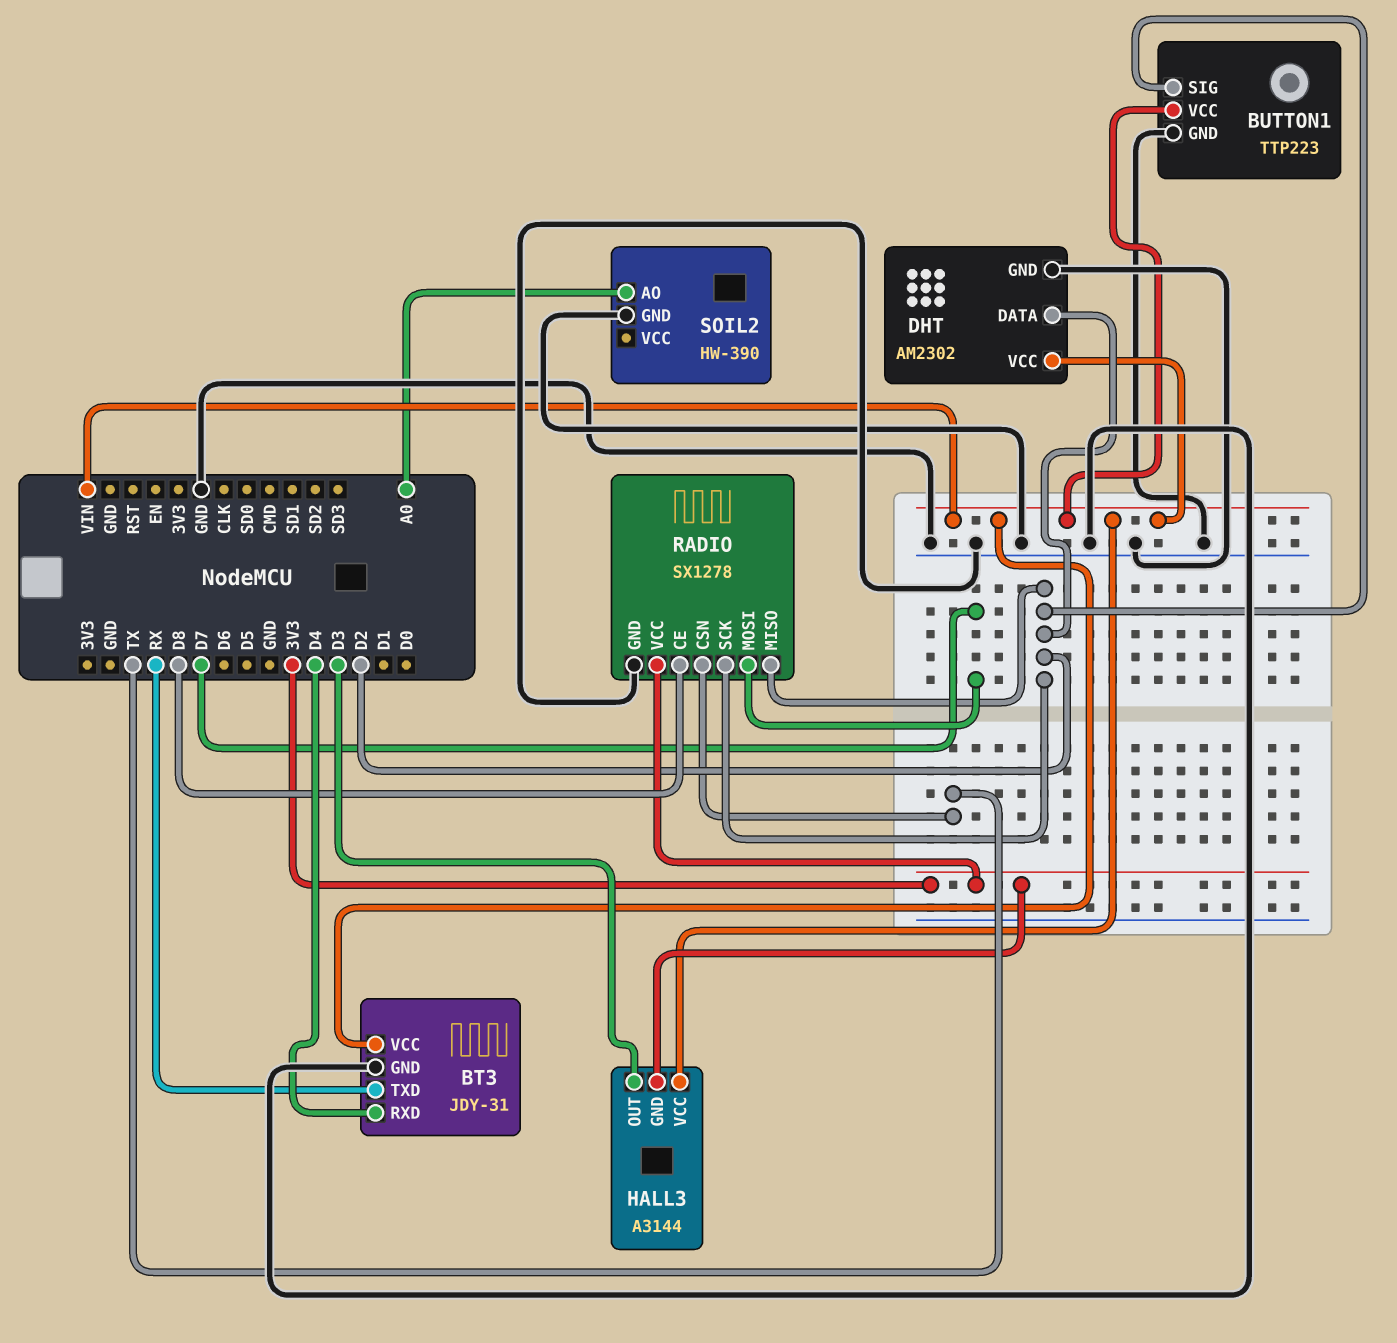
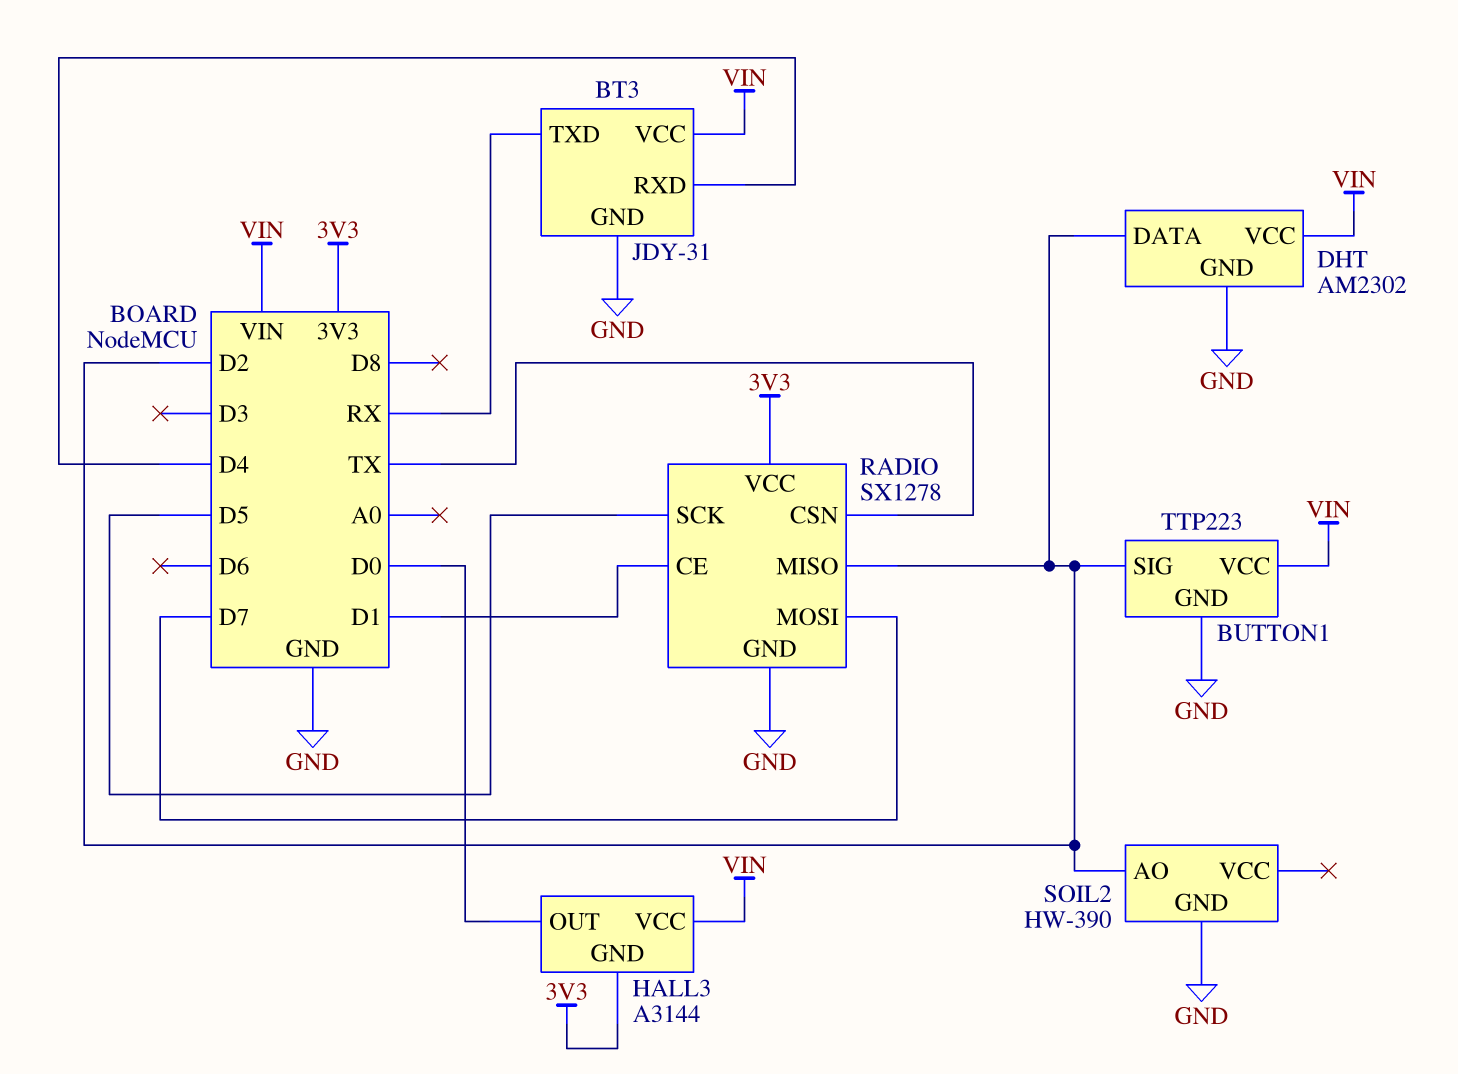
HALL3 pin OUT: D3 -> D0
RADIO pin CE: D8 -> D1
RADIO pin SCK: D2 -> D5
SOIL2 pin AO: A0 -> D2

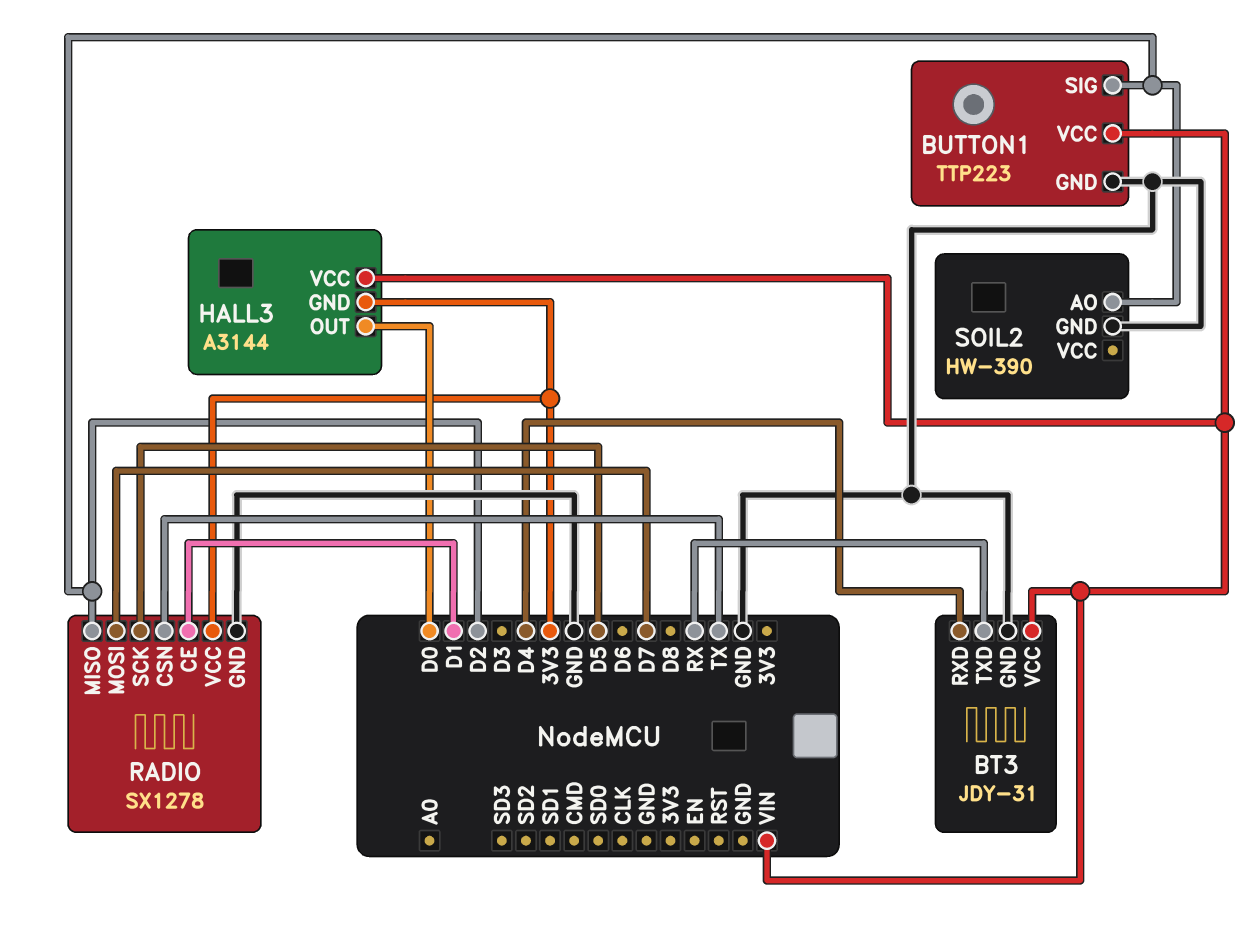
DHT: AM2302 -> none
DHT pin DATA: D2 -> none
DHT pin GND: GND -> none
DHT pin VCC: VIN -> none

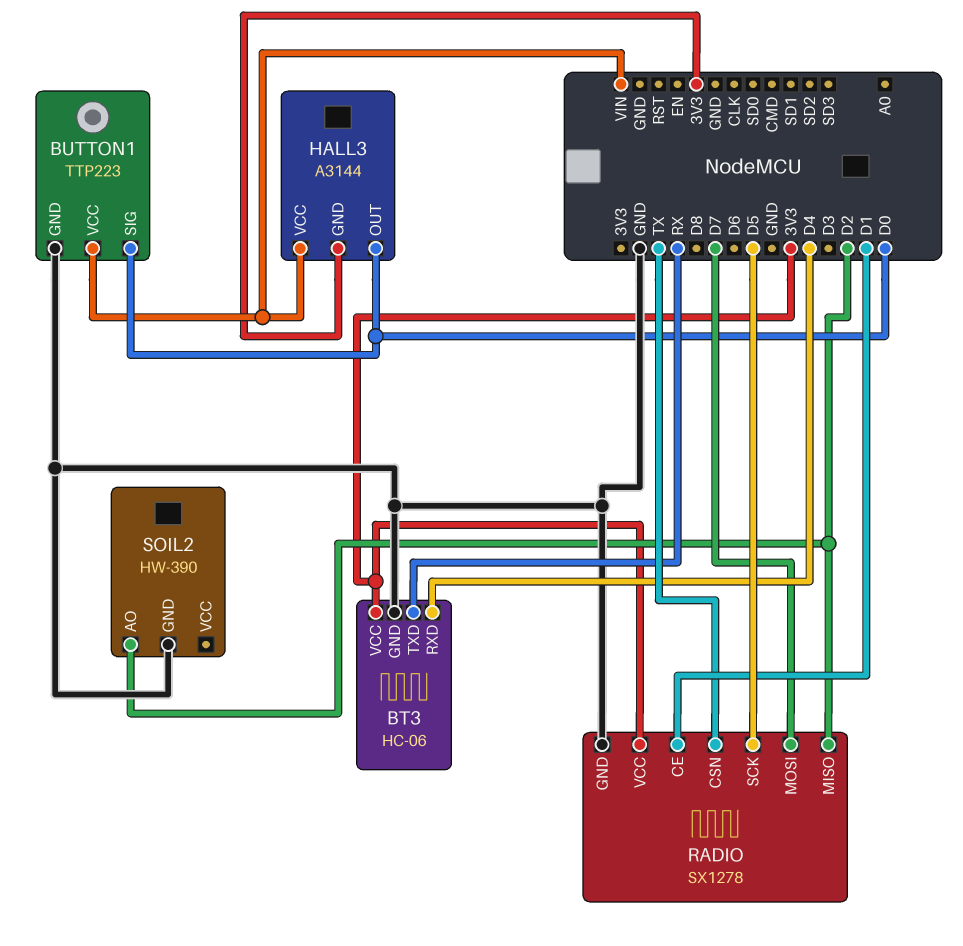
BT3: JDY-31 -> HC-06
BT3 pin VCC: VIN -> 3V3
BUTTON1 pin SIG: D2 -> D0

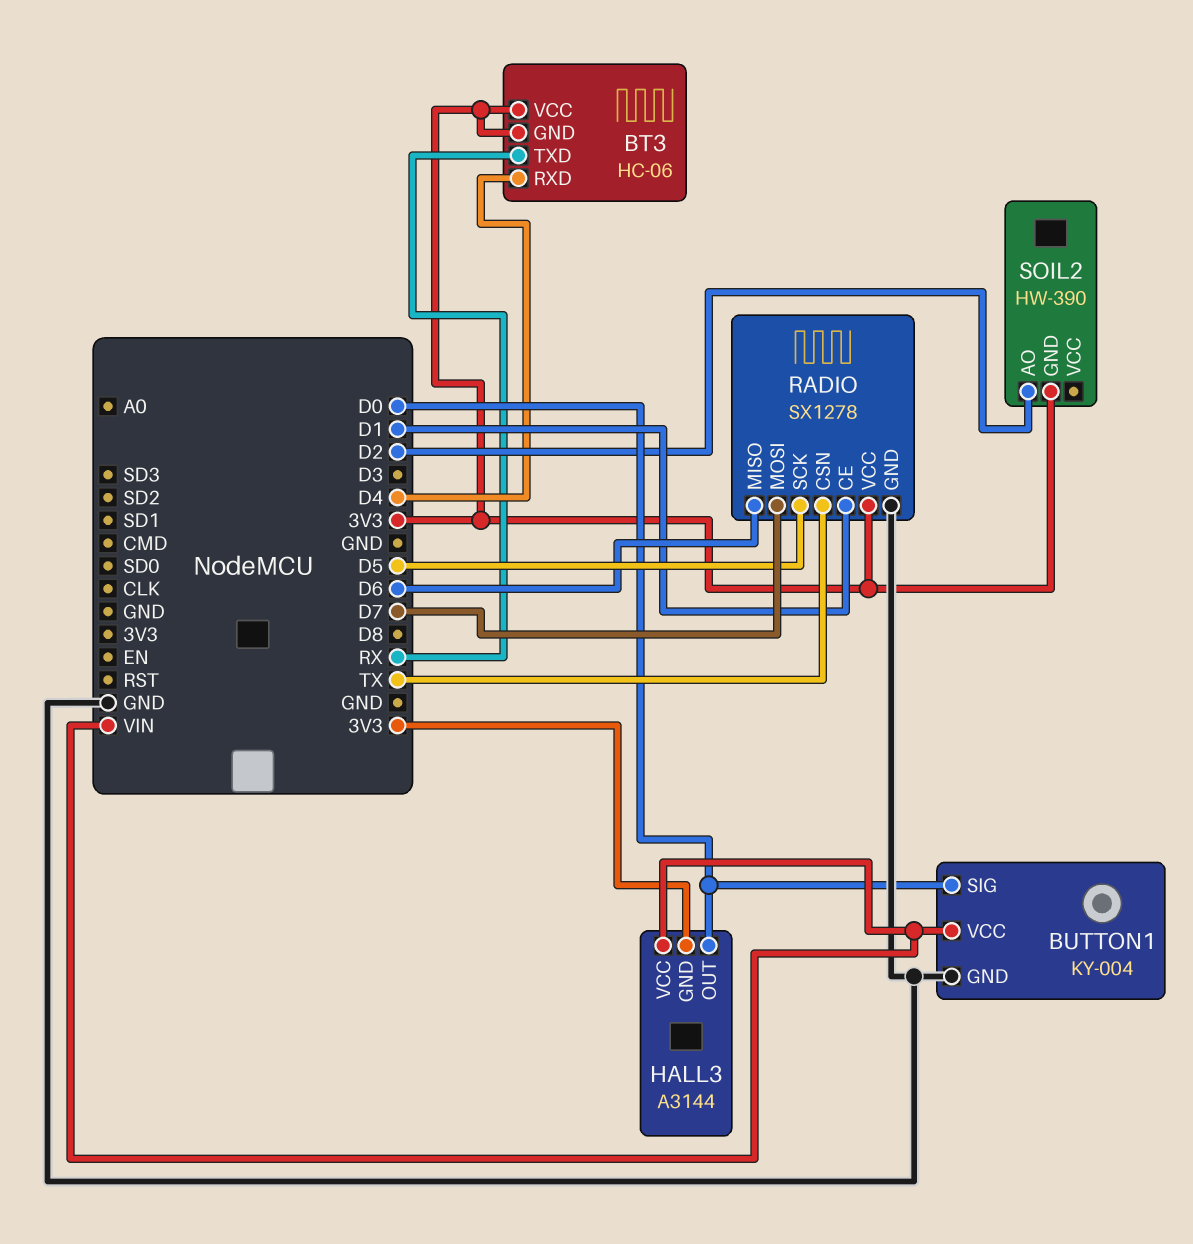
BT3 pin GND: GND -> 3V3
BUTTON1: TTP223 -> KY-004
RADIO pin MISO: D2 -> D6
SOIL2 pin GND: GND -> 3V3

